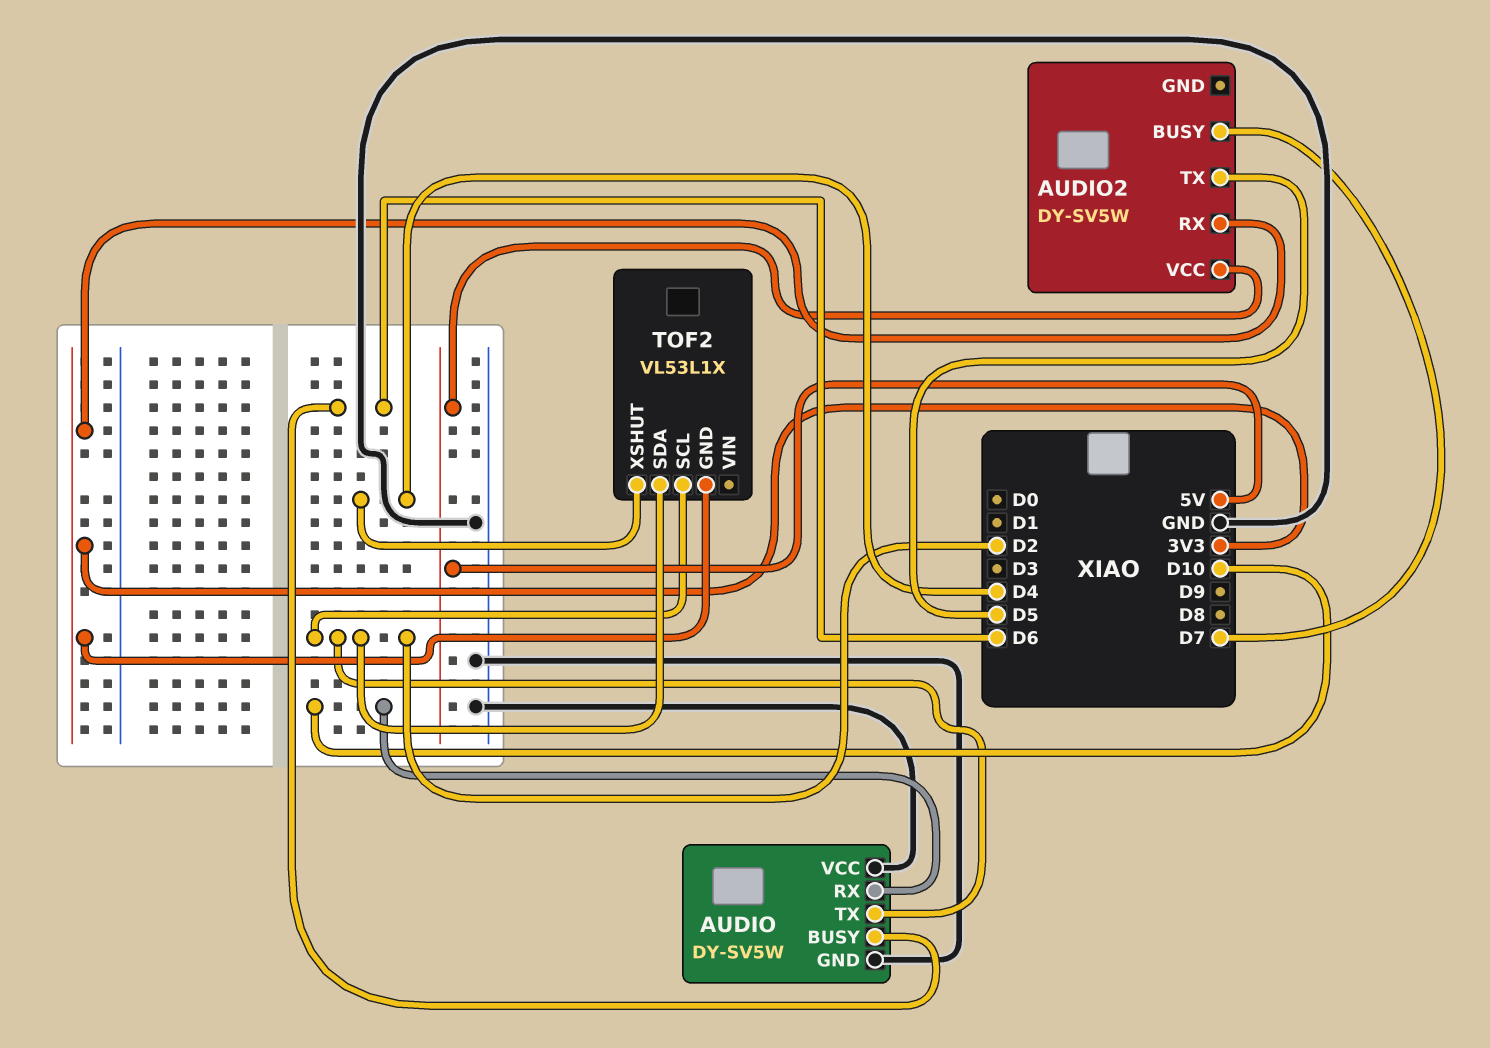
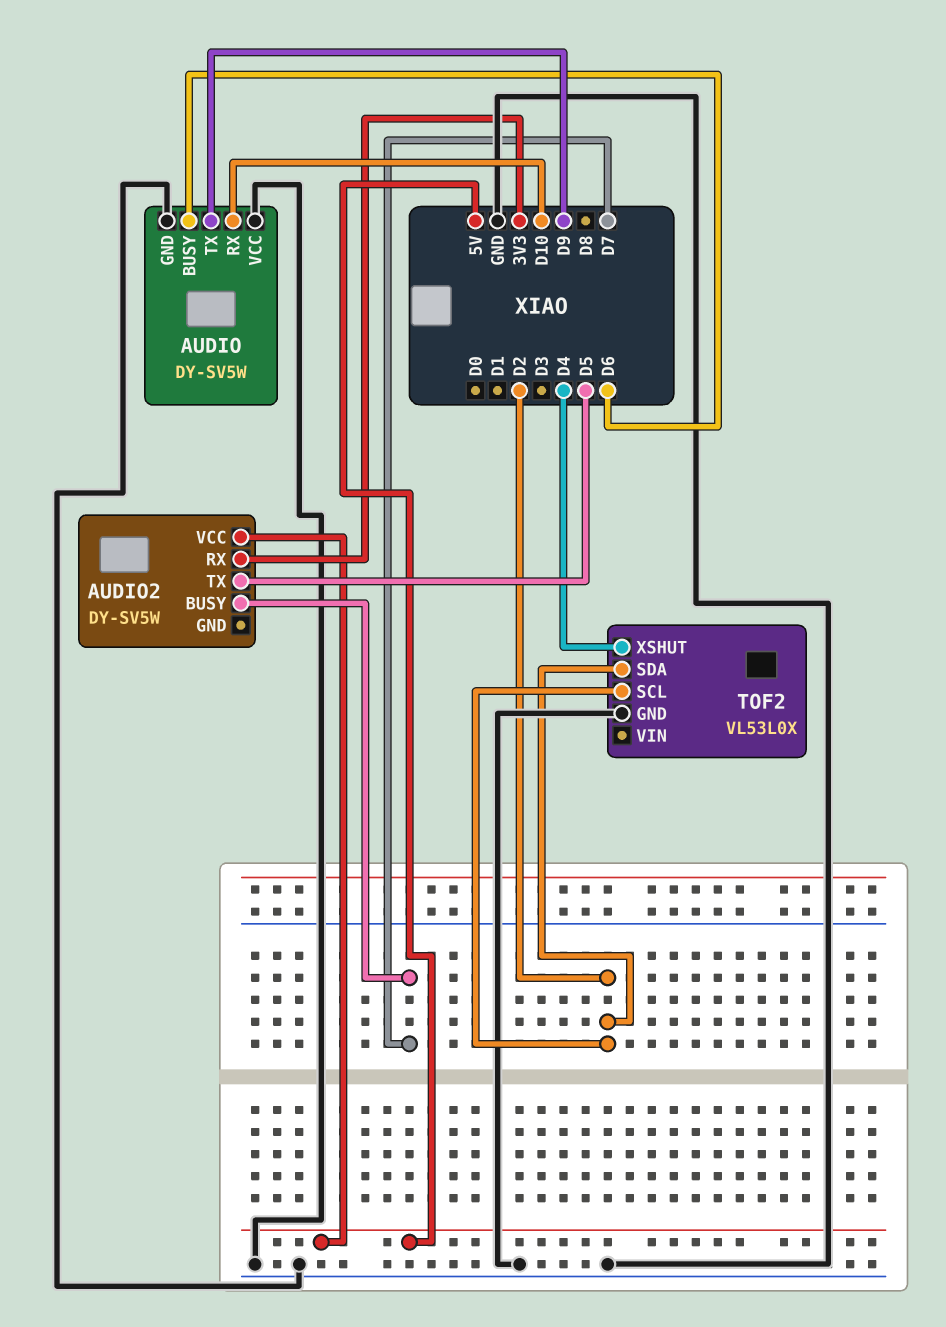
AUDIO pin TX: D2 -> D9
TOF2: VL53L1X -> VL53L0X
TOF2 pin GND: 3V3 -> GND

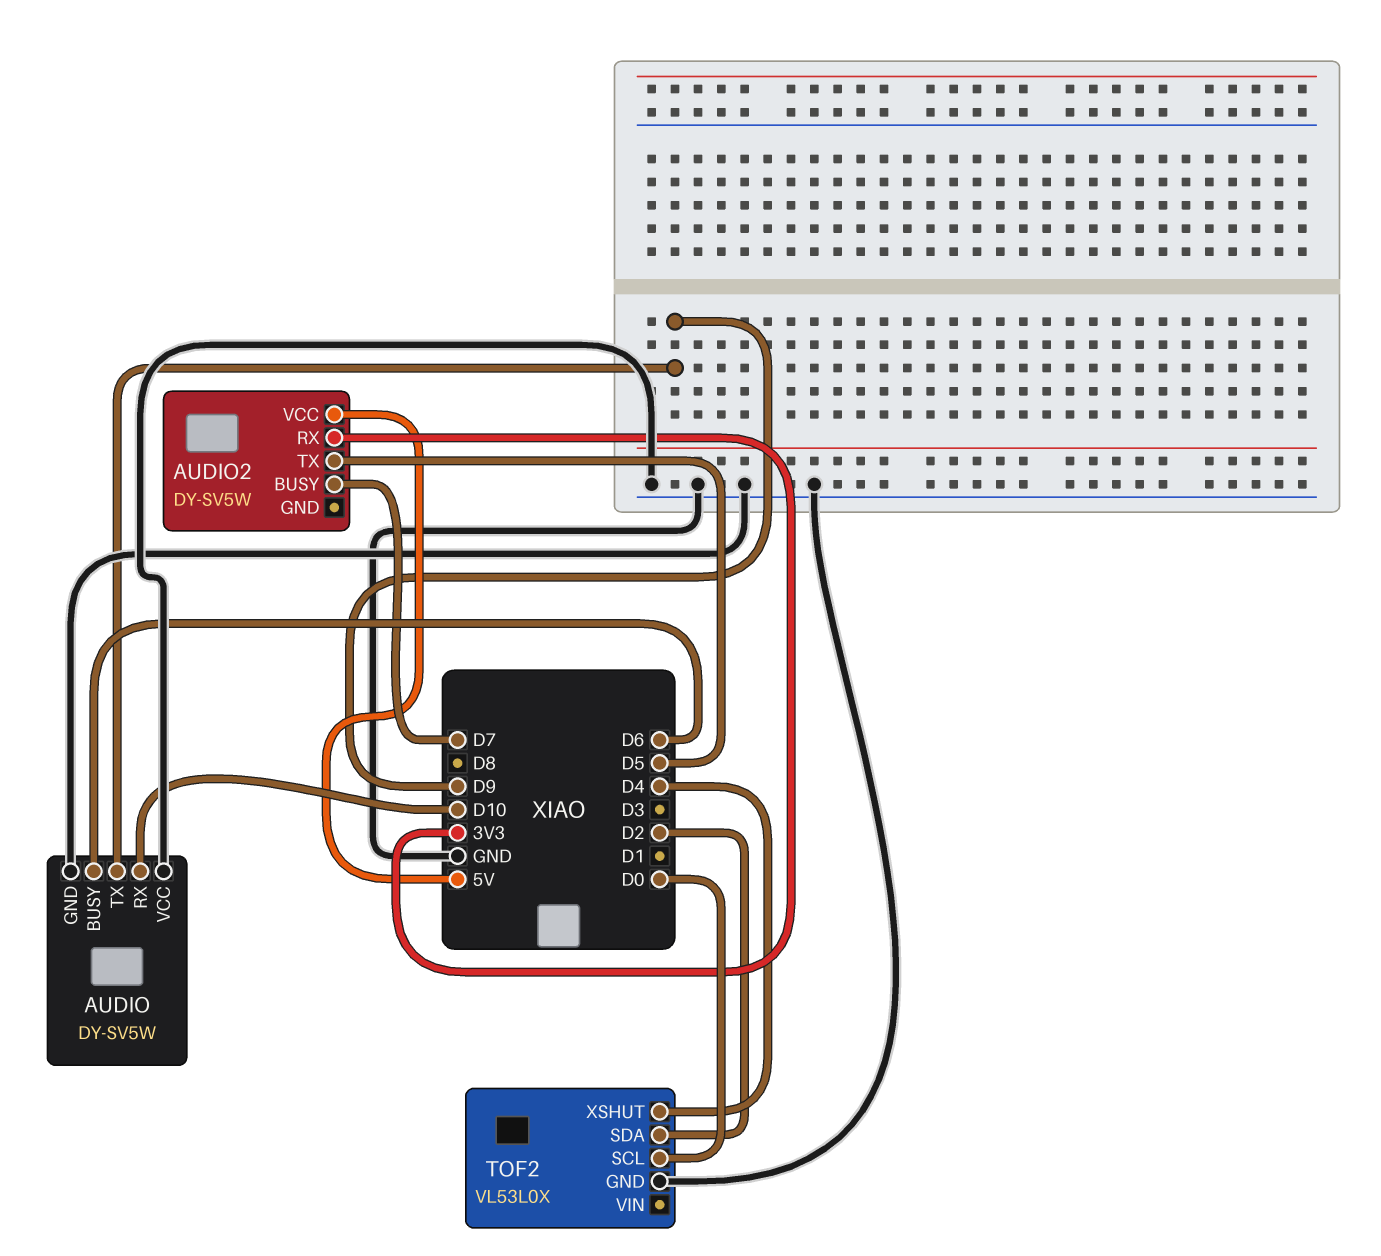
TOF2 pin SCL: D2 -> D0

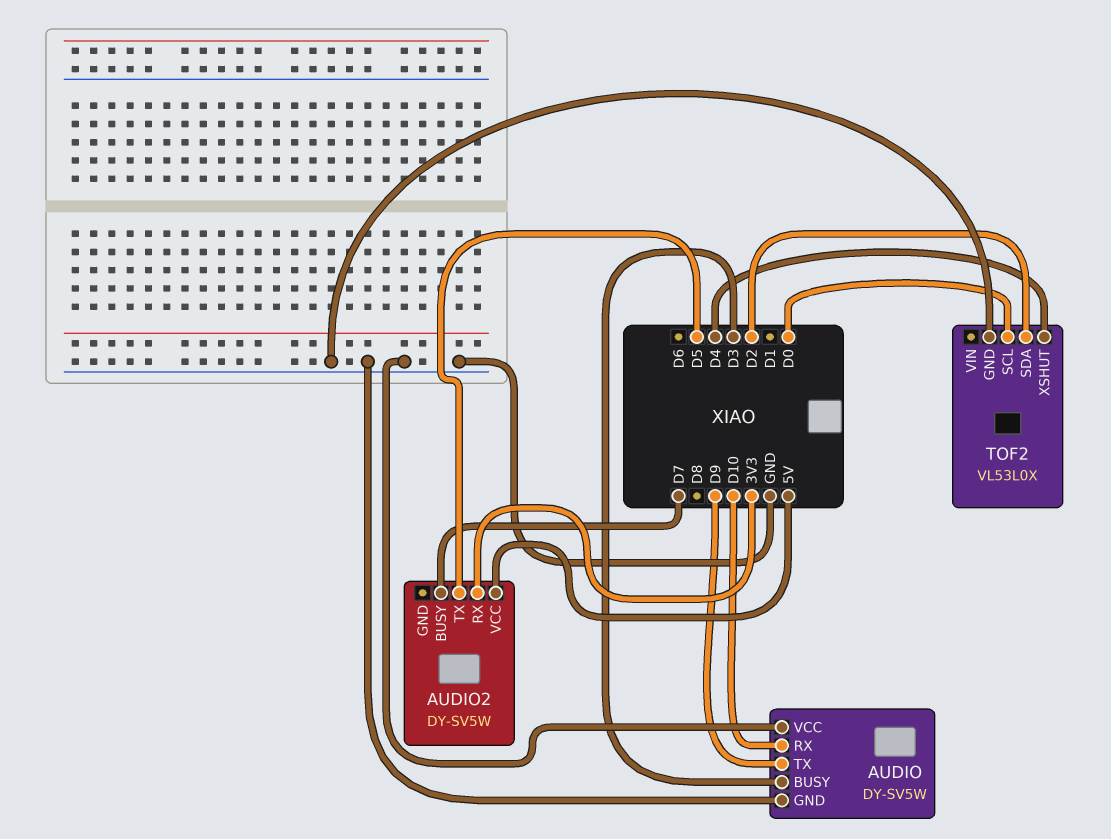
AUDIO pin BUSY: D6 -> D3

